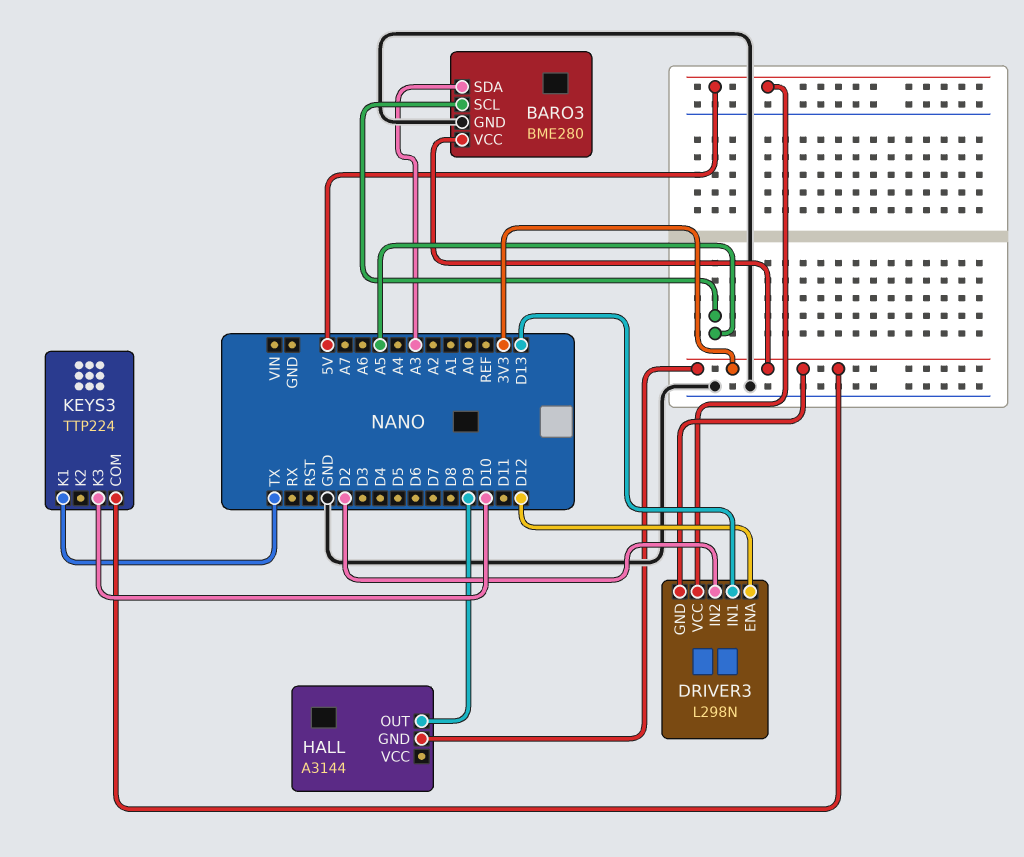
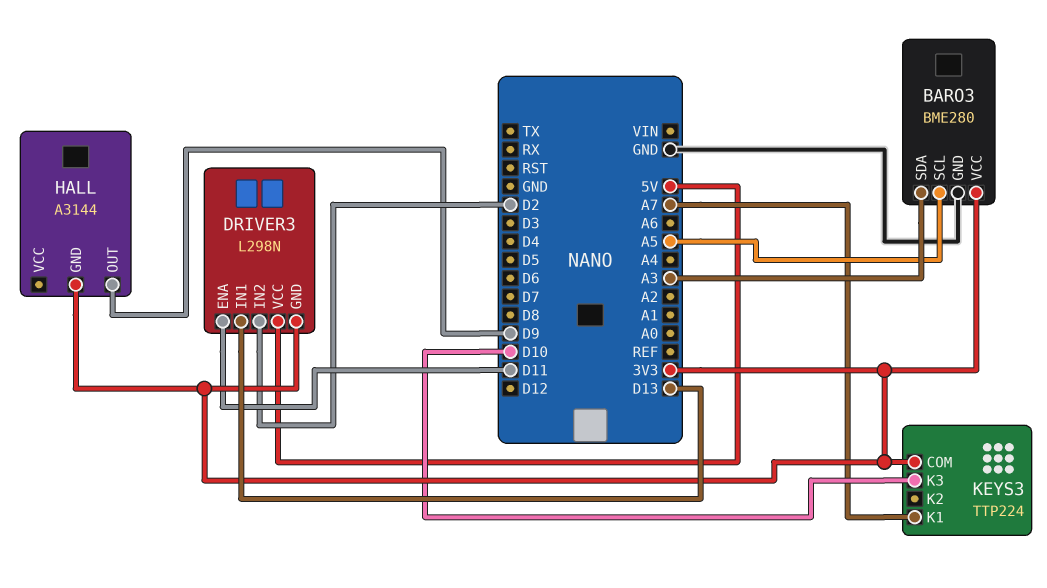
DRIVER3 pin ENA: D12 -> D11
KEYS3 pin K1: TX -> A7

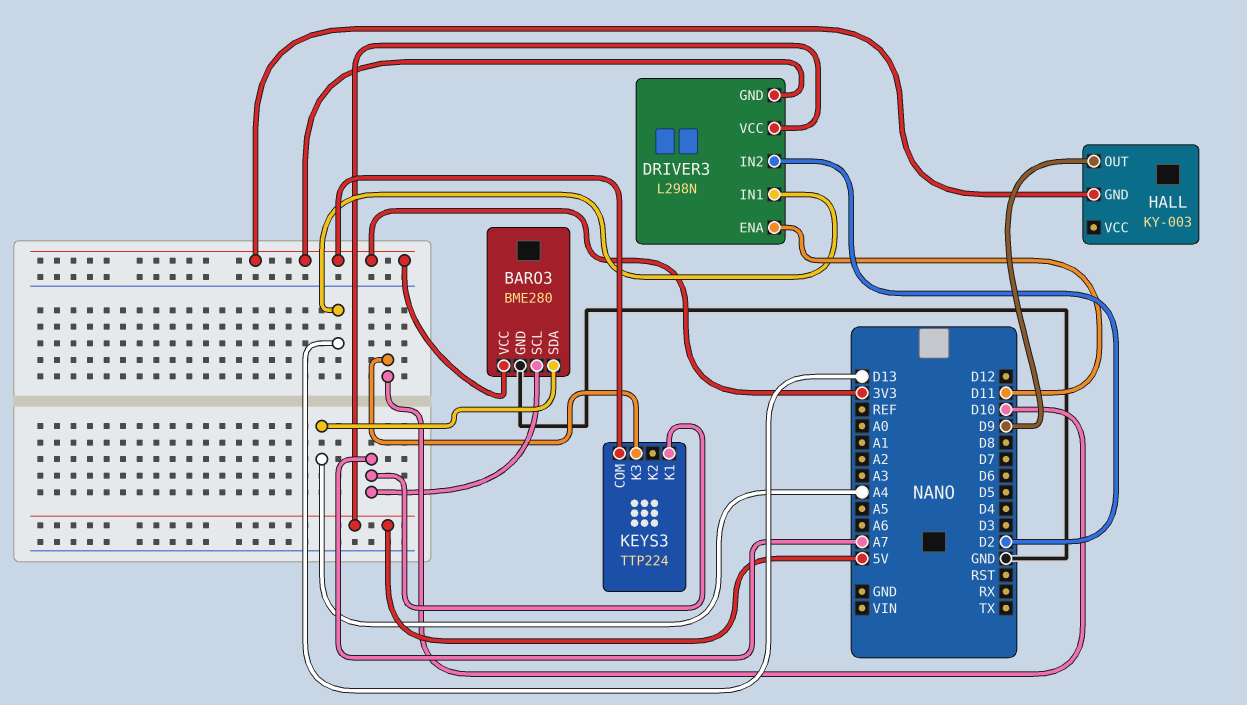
BARO3 pin SCL: A5 -> A7
BARO3 pin SDA: A3 -> A4
HALL: A3144 -> KY-003

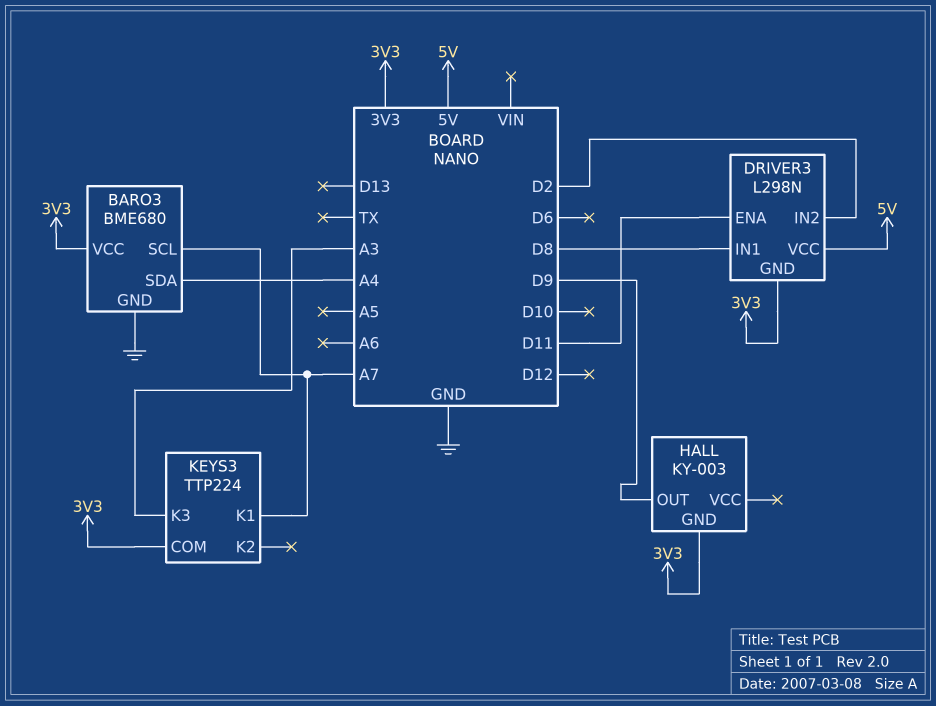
BARO3: BME280 -> BME680
DRIVER3 pin IN1: D13 -> D8
KEYS3 pin K3: D10 -> A3

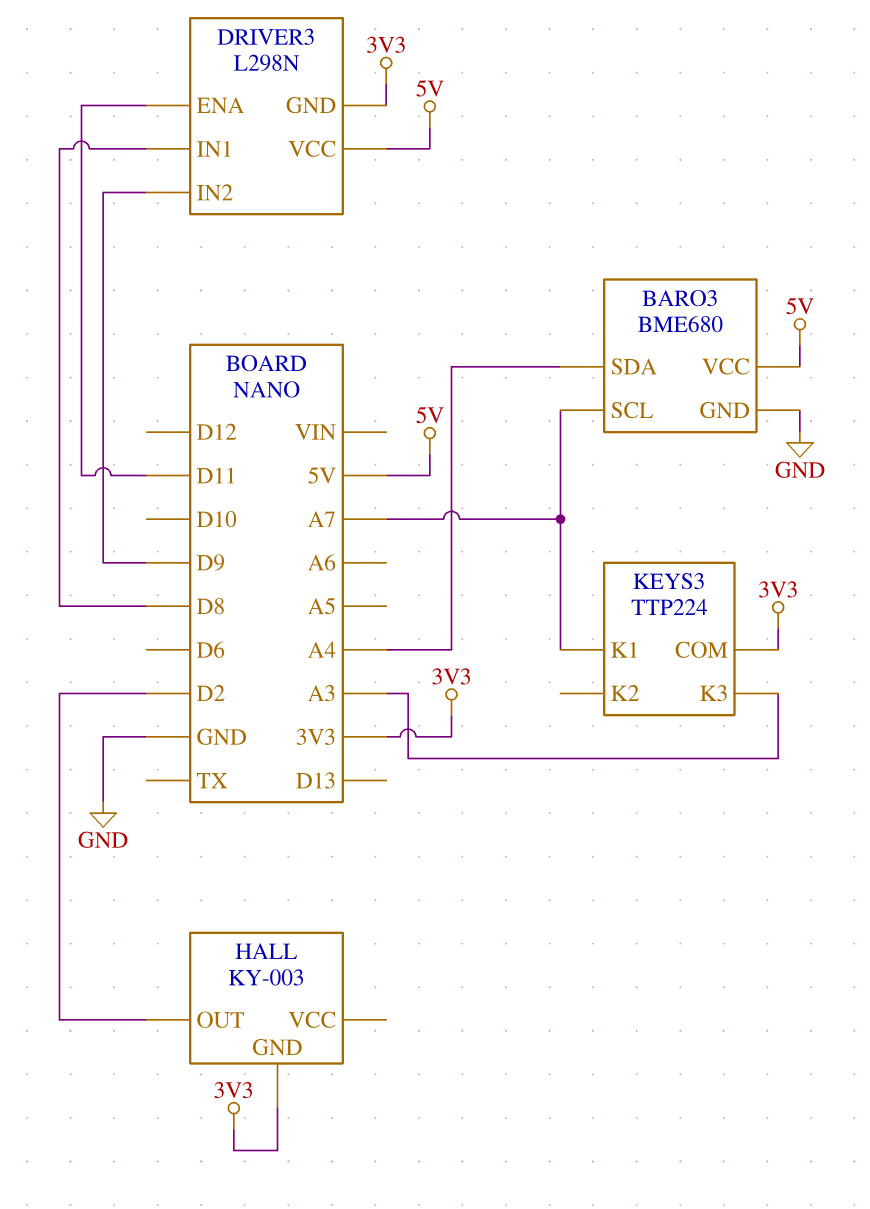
BARO3 pin VCC: 3V3 -> 5V
DRIVER3 pin IN2: D2 -> D9
HALL pin OUT: D9 -> D2

